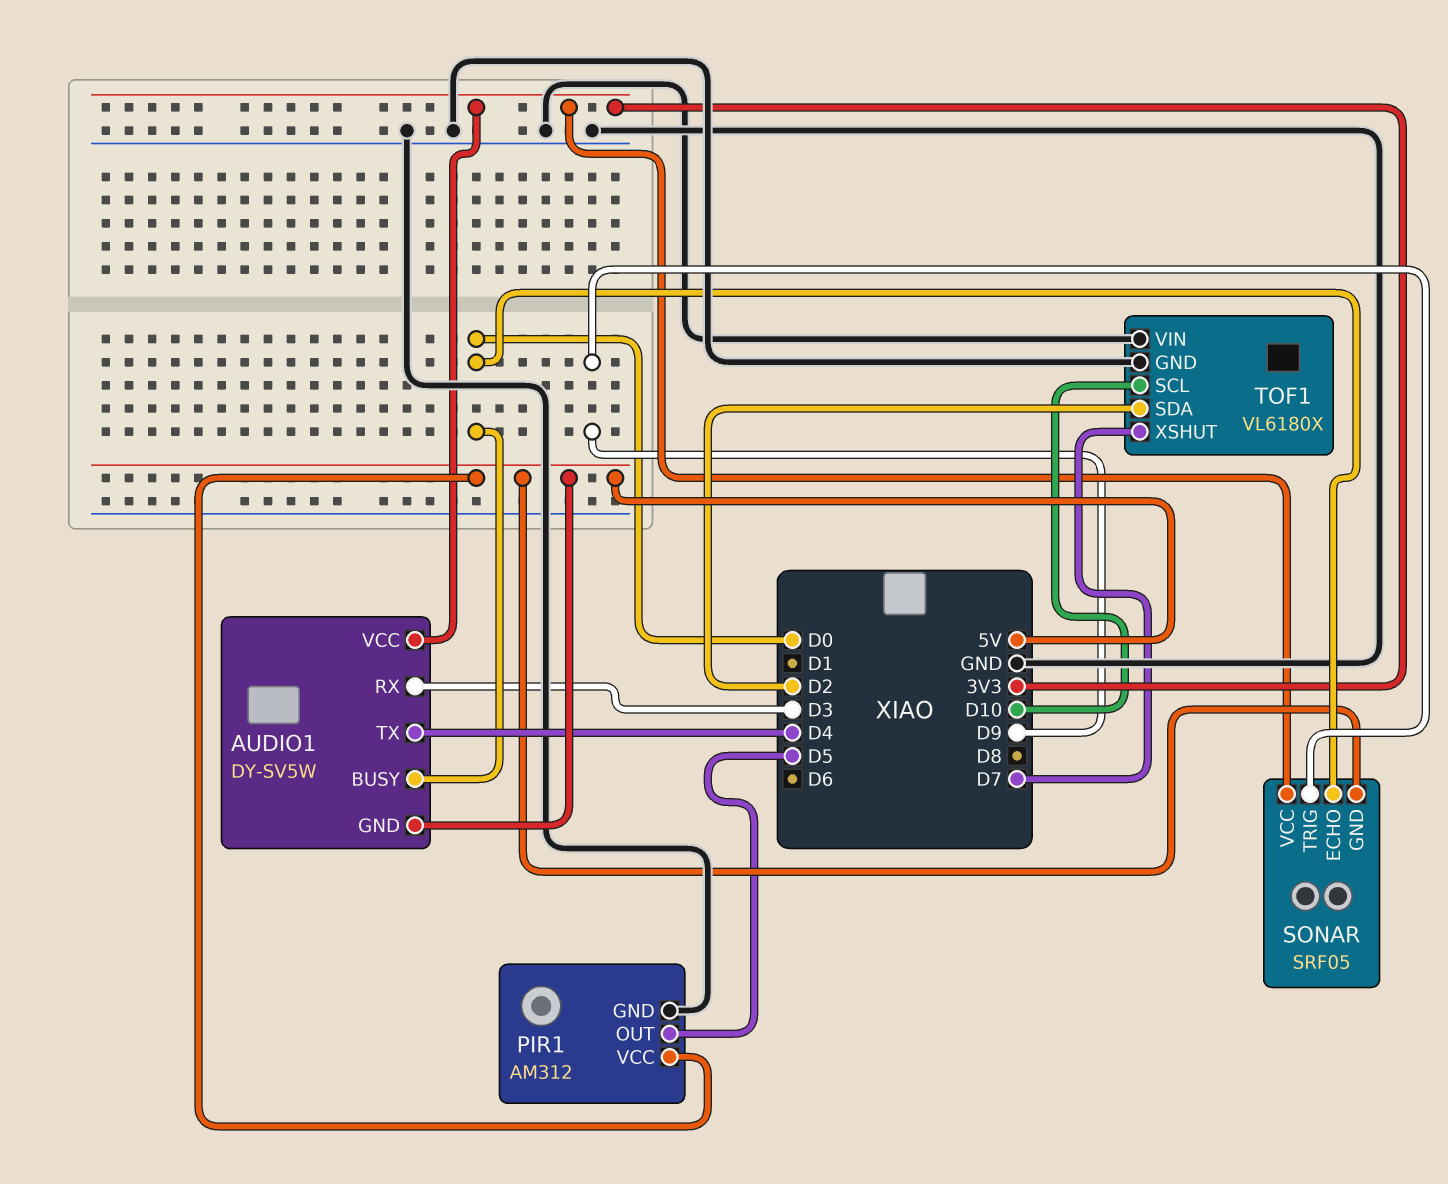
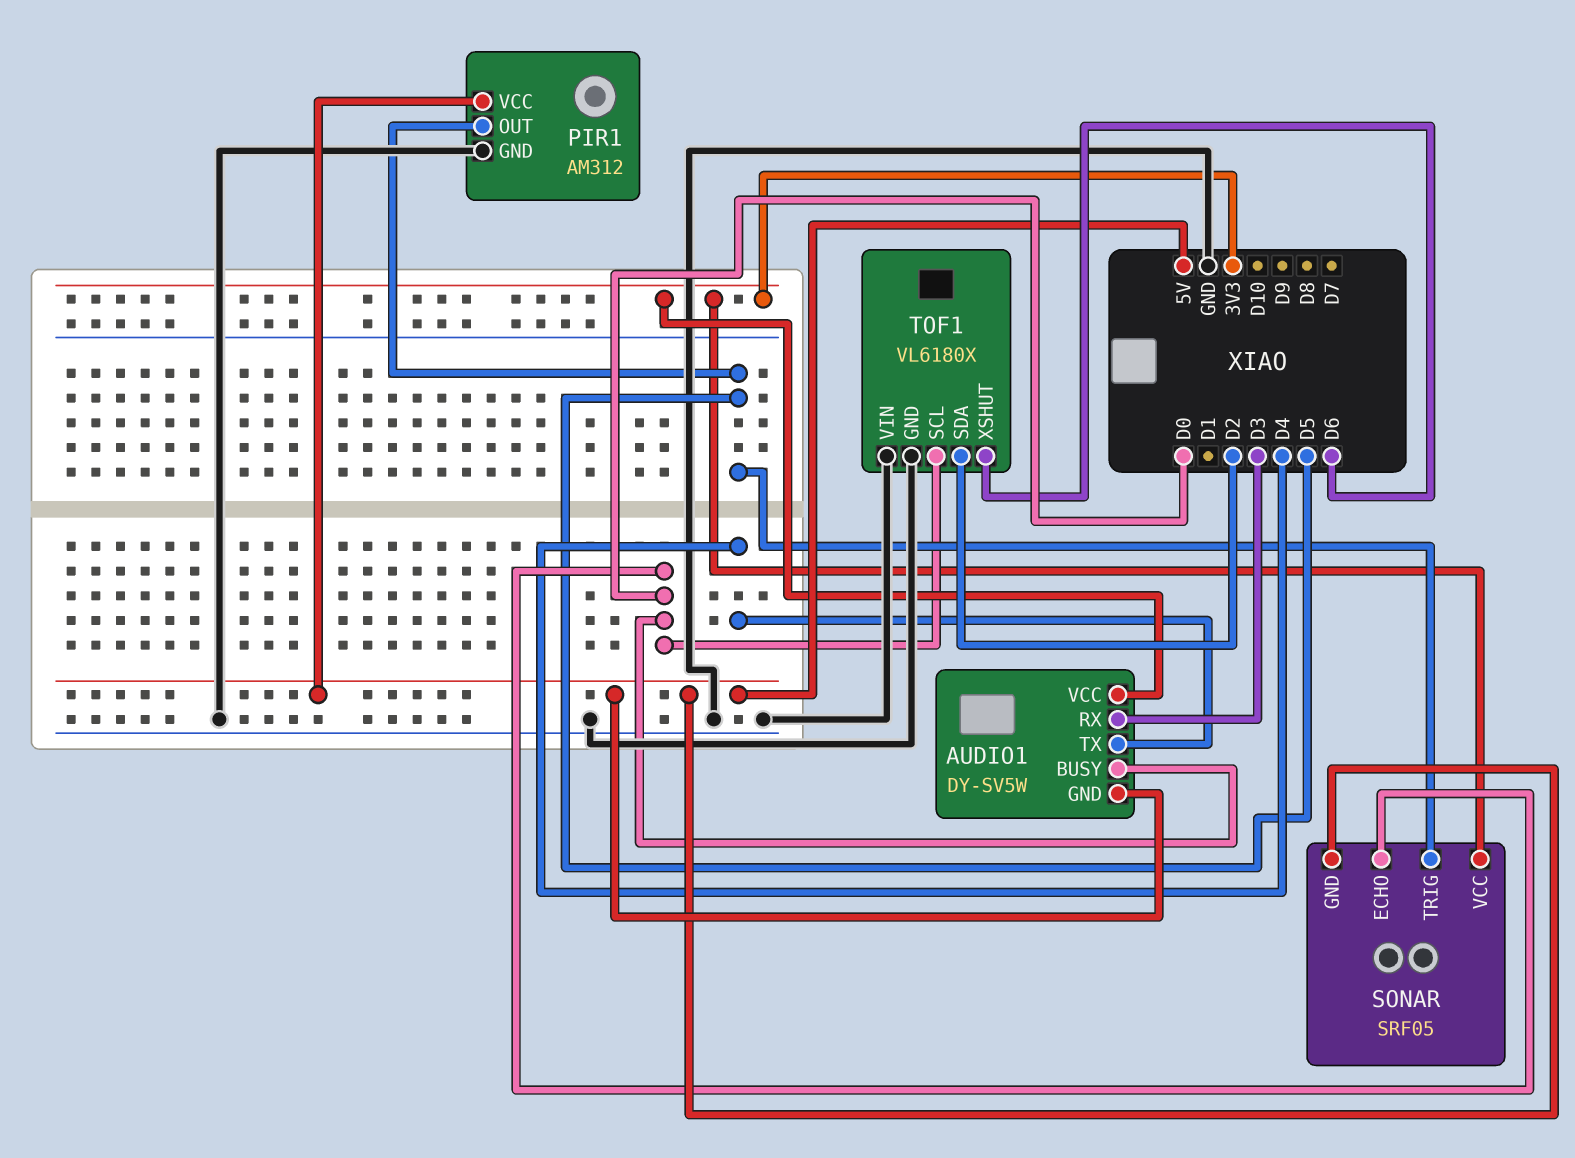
SONAR pin TRIG: D9 -> D5
TOF1 pin SCL: D10 -> D0
TOF1 pin XSHUT: D7 -> D6

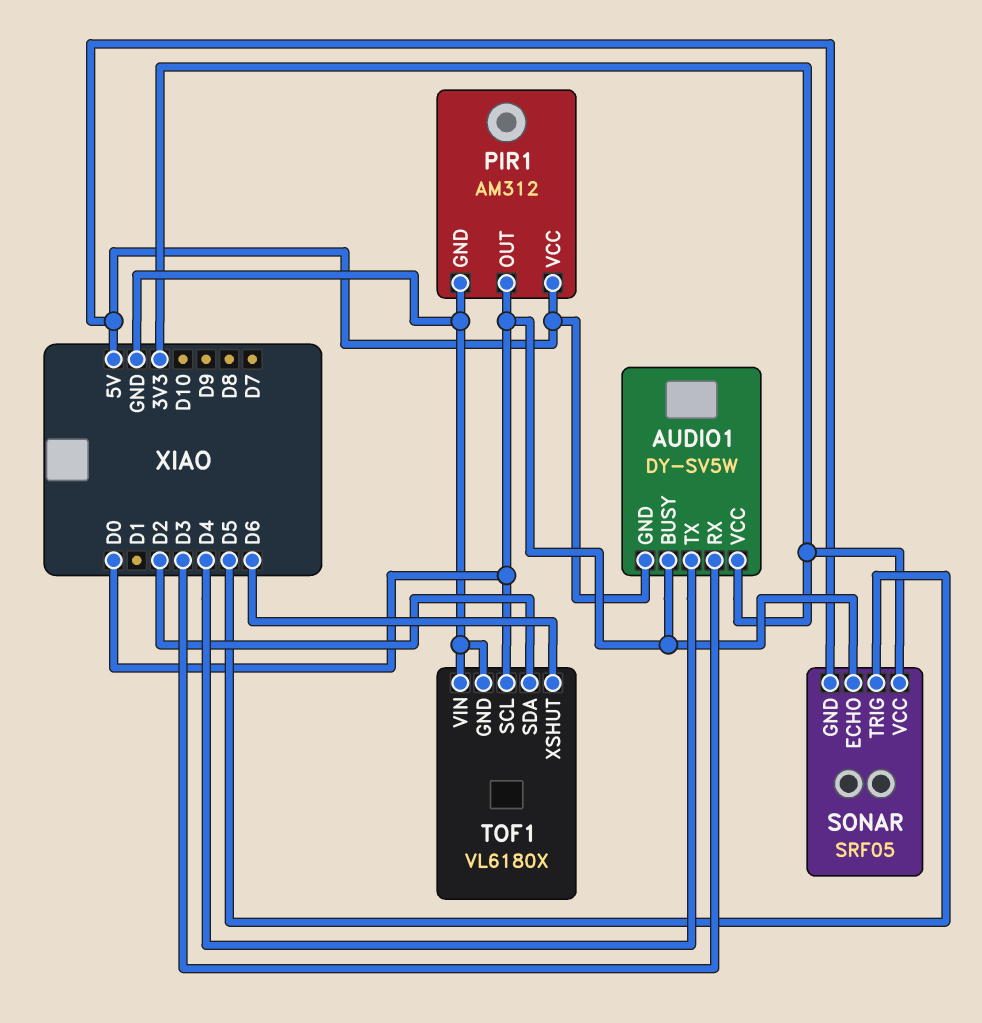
PIR1 pin OUT: D5 -> D0

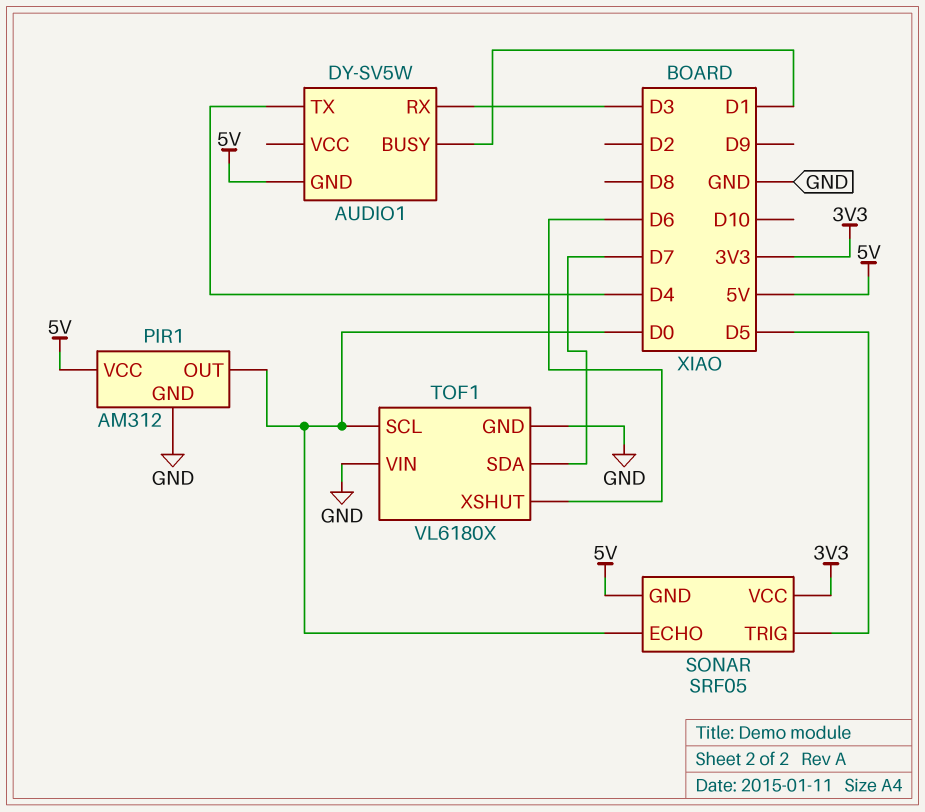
AUDIO1 pin BUSY: D0 -> D1
AUDIO1 pin VCC: 3V3 -> none
TOF1 pin SDA: D2 -> D7

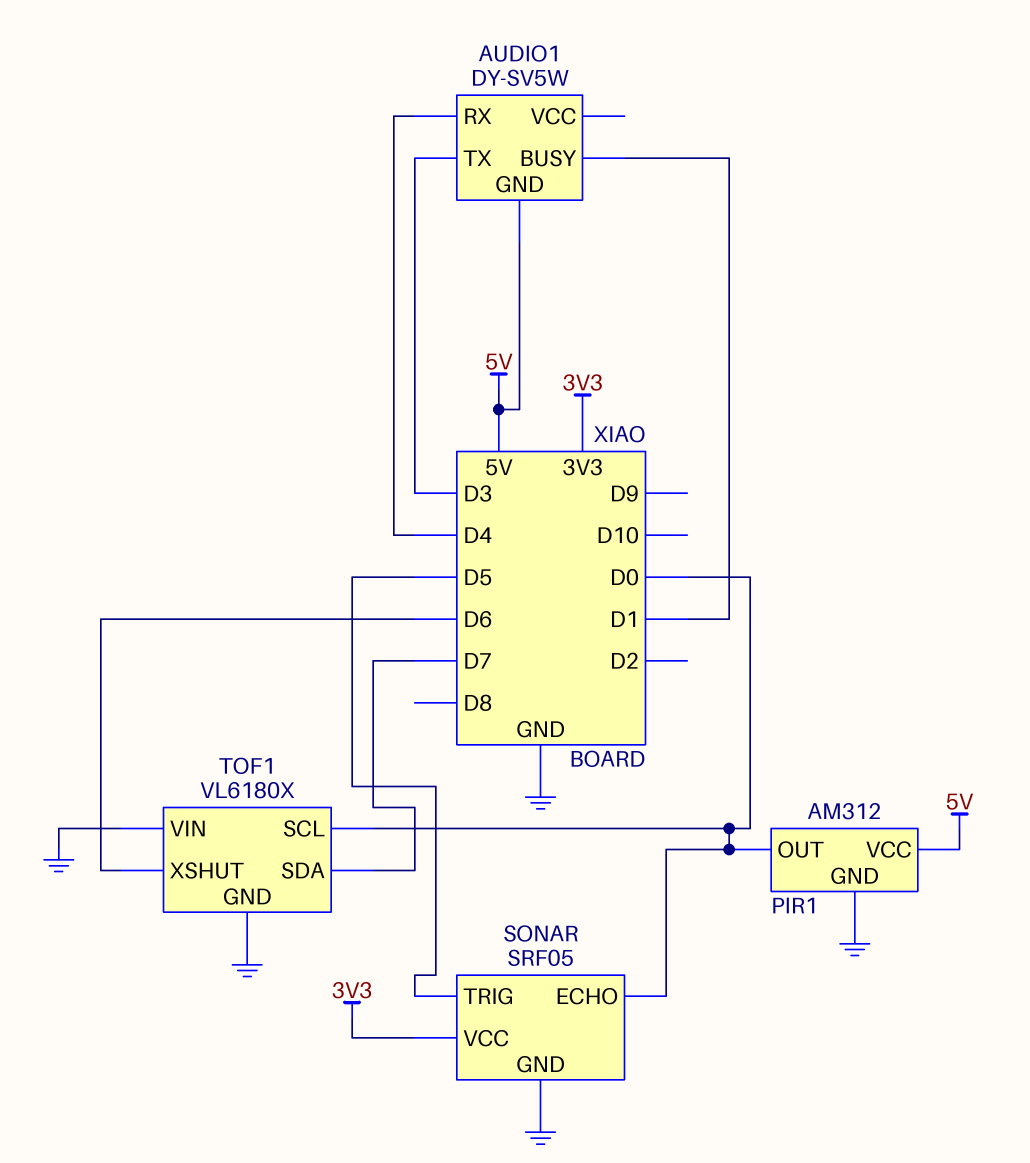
AUDIO1 pin RX: D3 -> D4
AUDIO1 pin TX: D4 -> D3
SONAR pin GND: 5V -> GND

